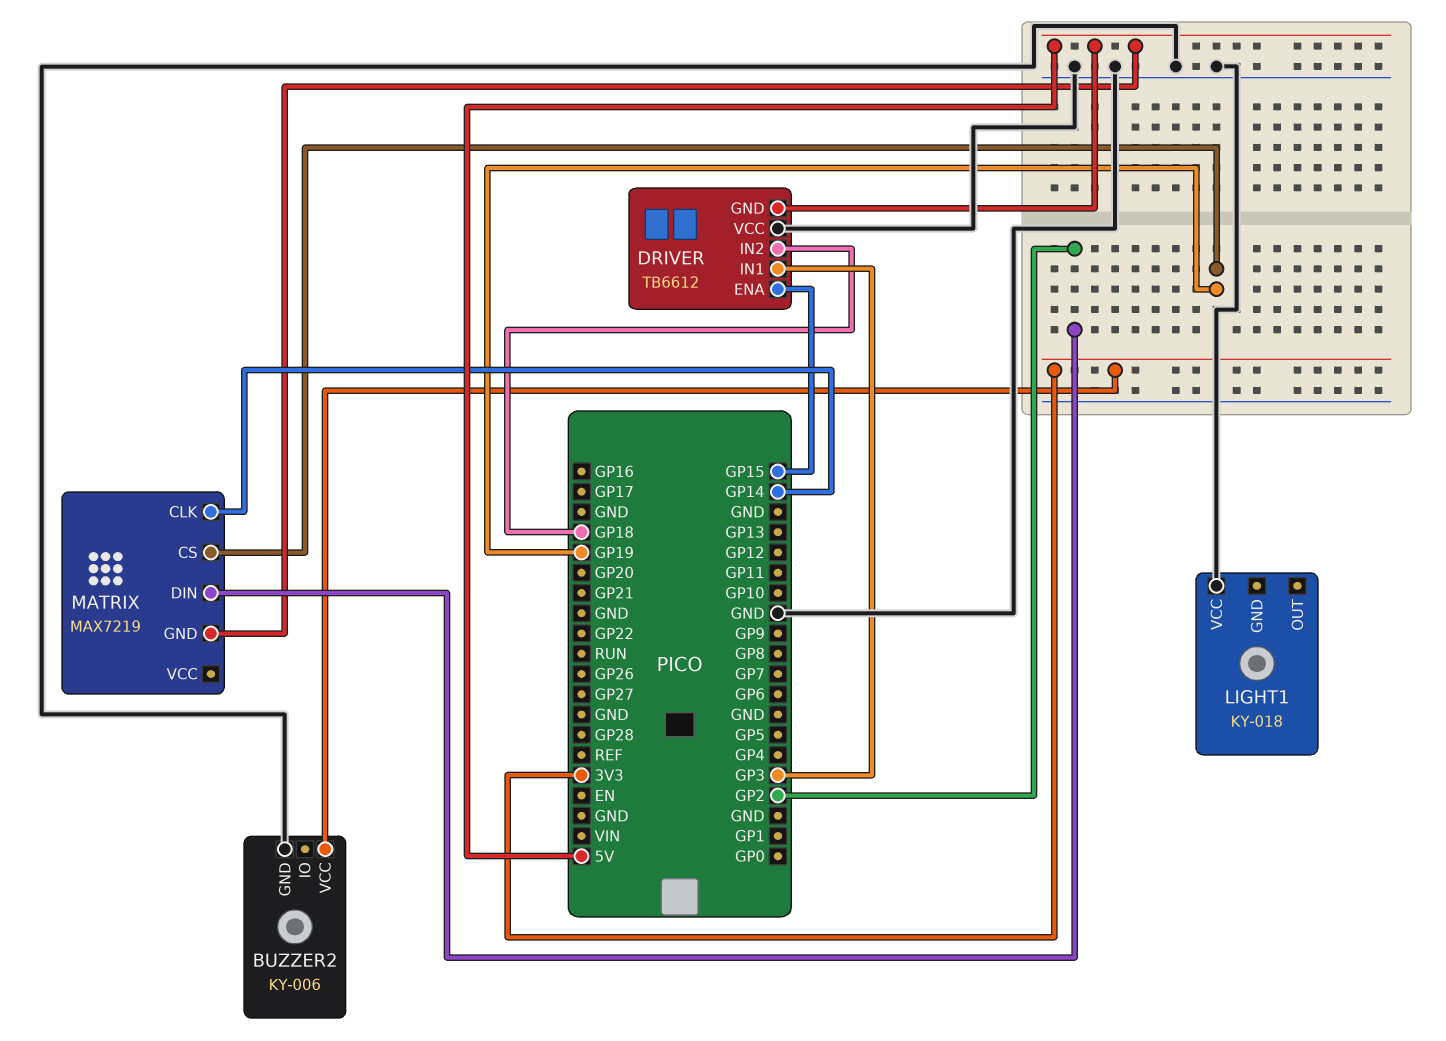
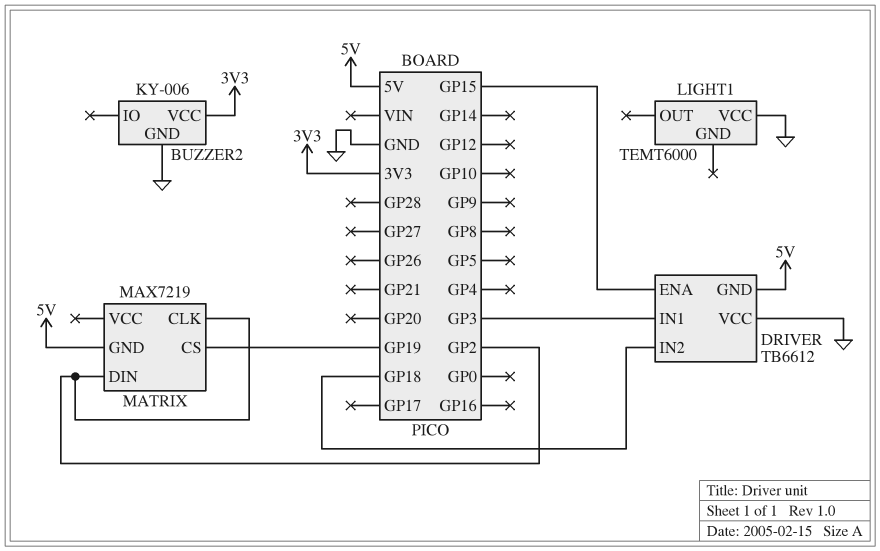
LIGHT1: KY-018 -> TEMT6000
MATRIX pin CLK: GP14 -> GP2

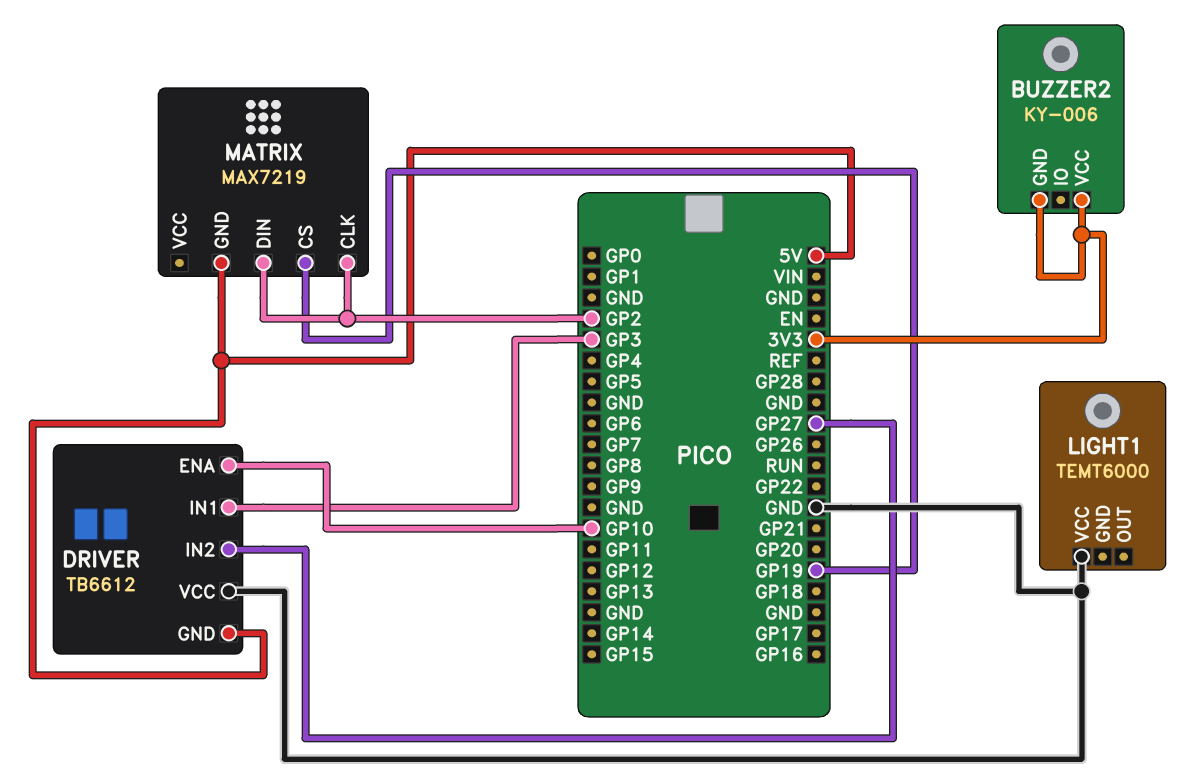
BUZZER2 pin GND: GND -> 3V3
DRIVER pin ENA: GP15 -> GP10
DRIVER pin IN2: GP18 -> GP27

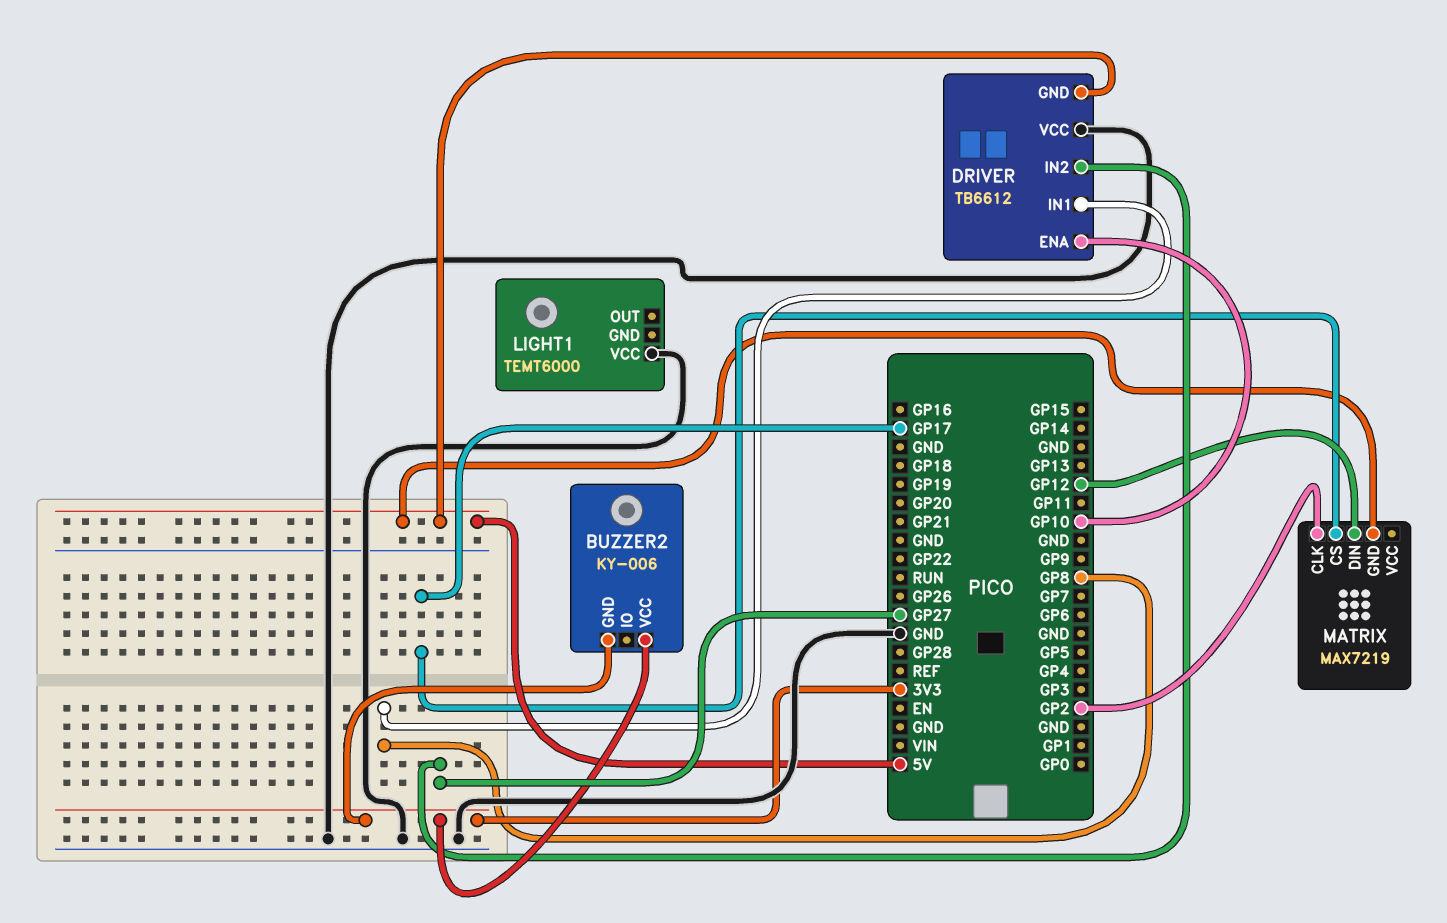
DRIVER pin IN1: GP3 -> GP8
MATRIX pin CS: GP19 -> GP17
MATRIX pin DIN: GP2 -> GP12

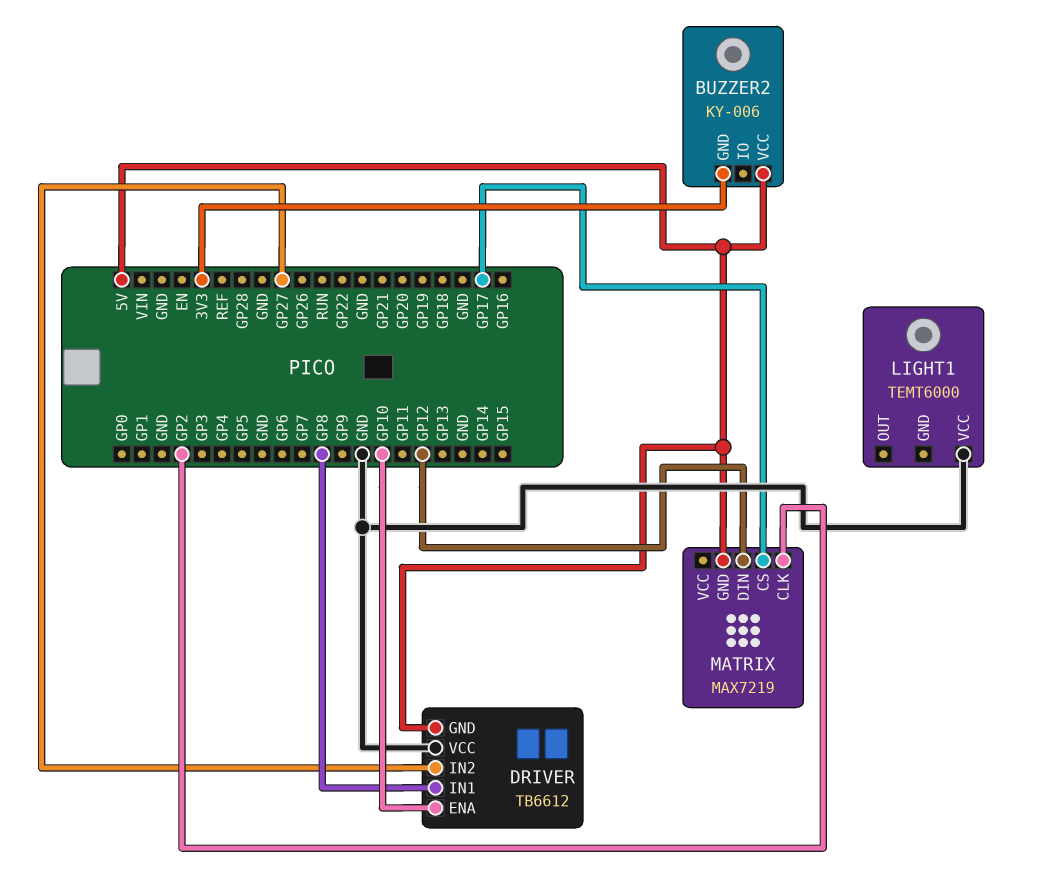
BUZZER2 pin VCC: 3V3 -> 5V

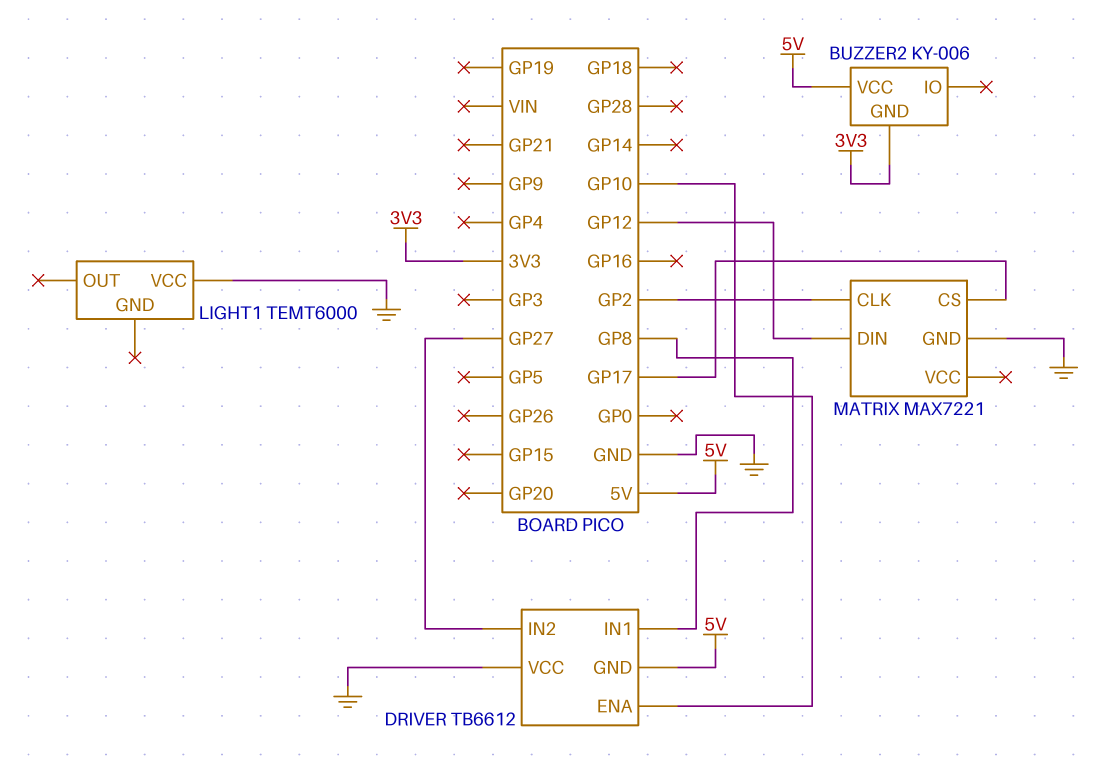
MATRIX: MAX7219 -> MAX7221
MATRIX pin GND: 5V -> GND

